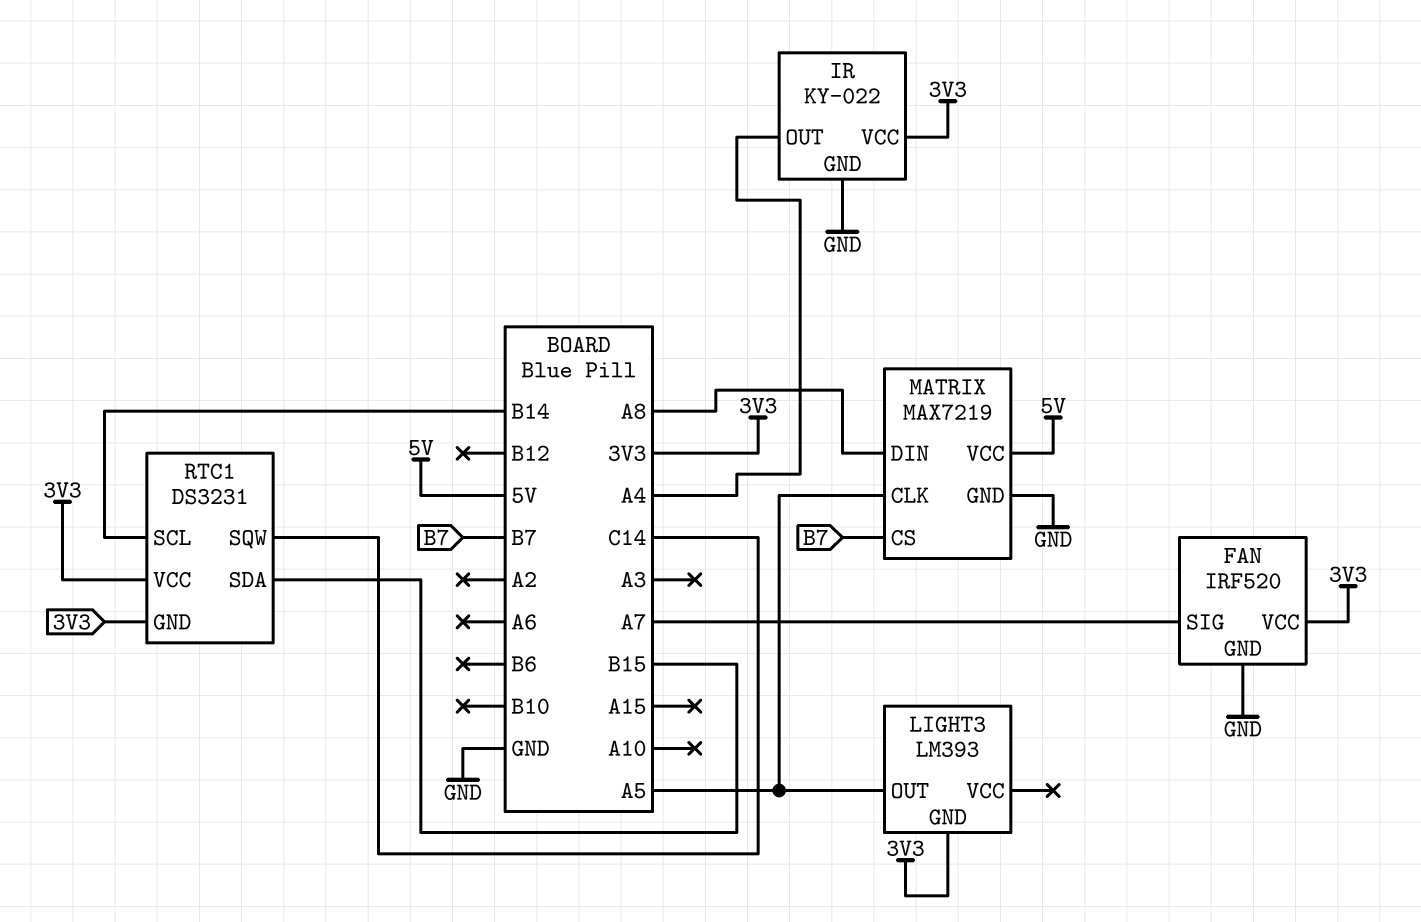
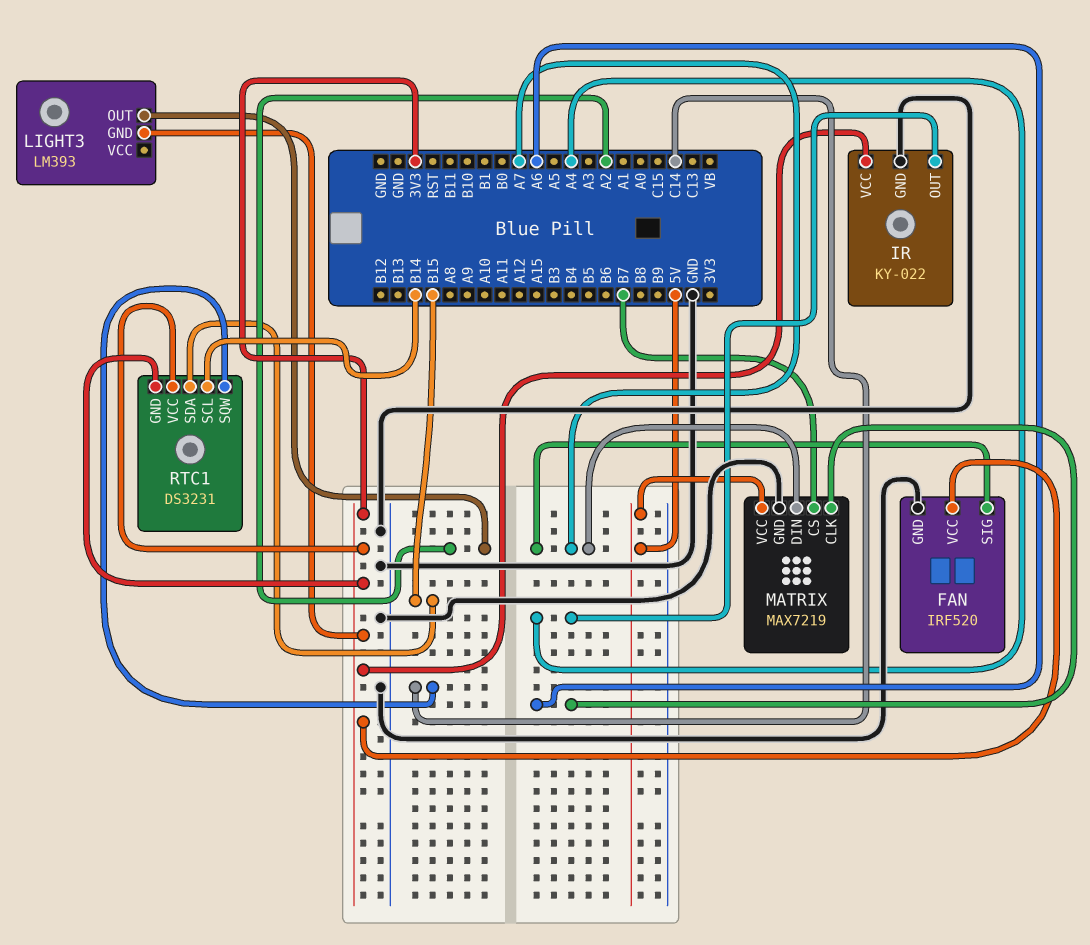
LIGHT3 pin OUT: A5 -> A2
MATRIX pin CLK: A5 -> A6
MATRIX pin DIN: A8 -> A7

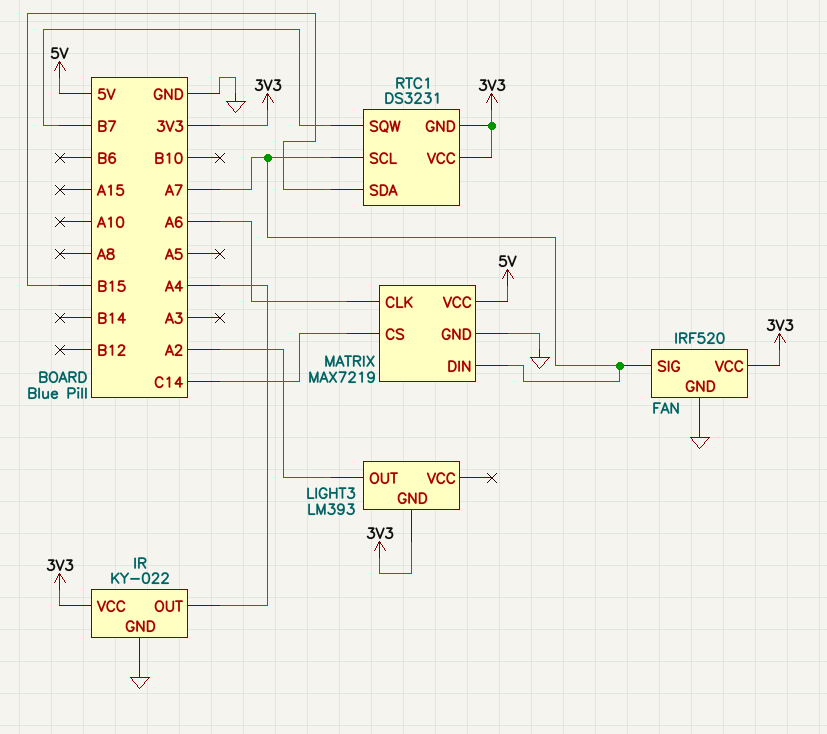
MATRIX pin CS: B7 -> C14
RTC1 pin SCL: B14 -> A7
RTC1 pin SQW: C14 -> B7

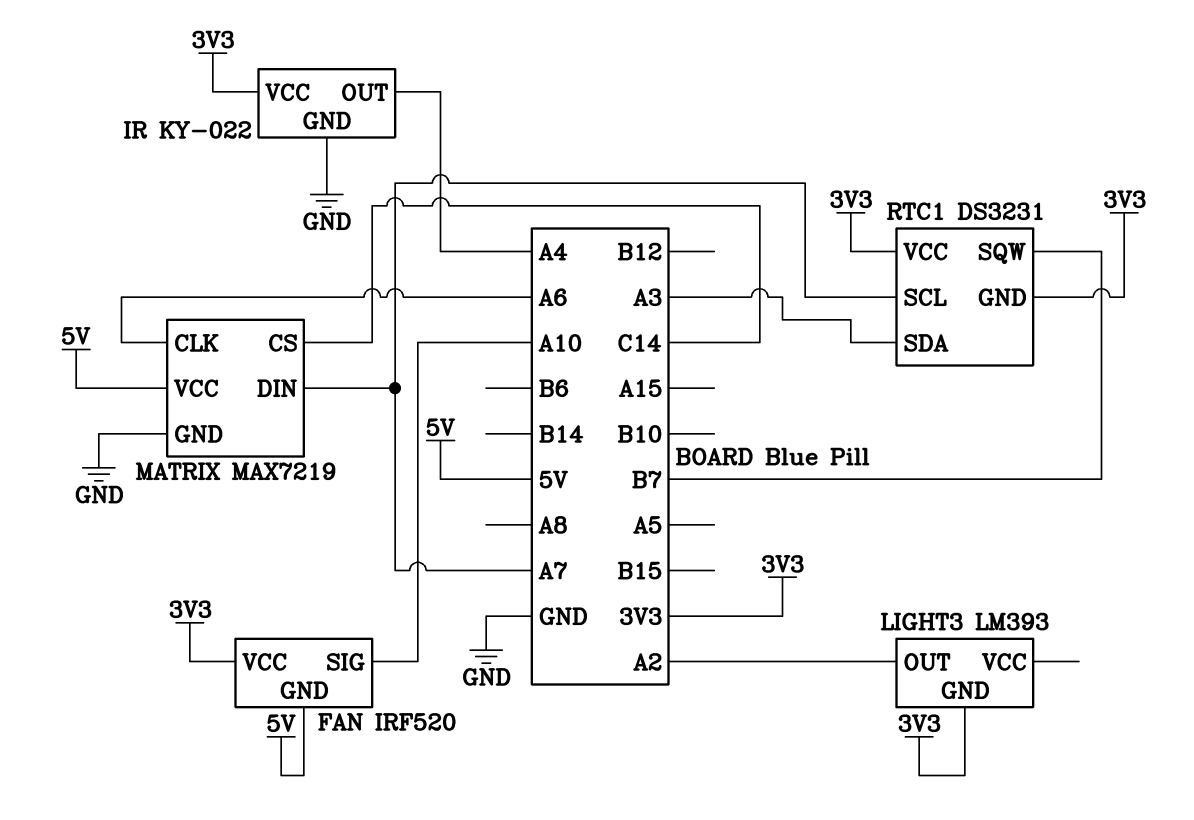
FAN pin GND: GND -> 5V
FAN pin SIG: A7 -> A10
RTC1 pin SDA: B15 -> A3

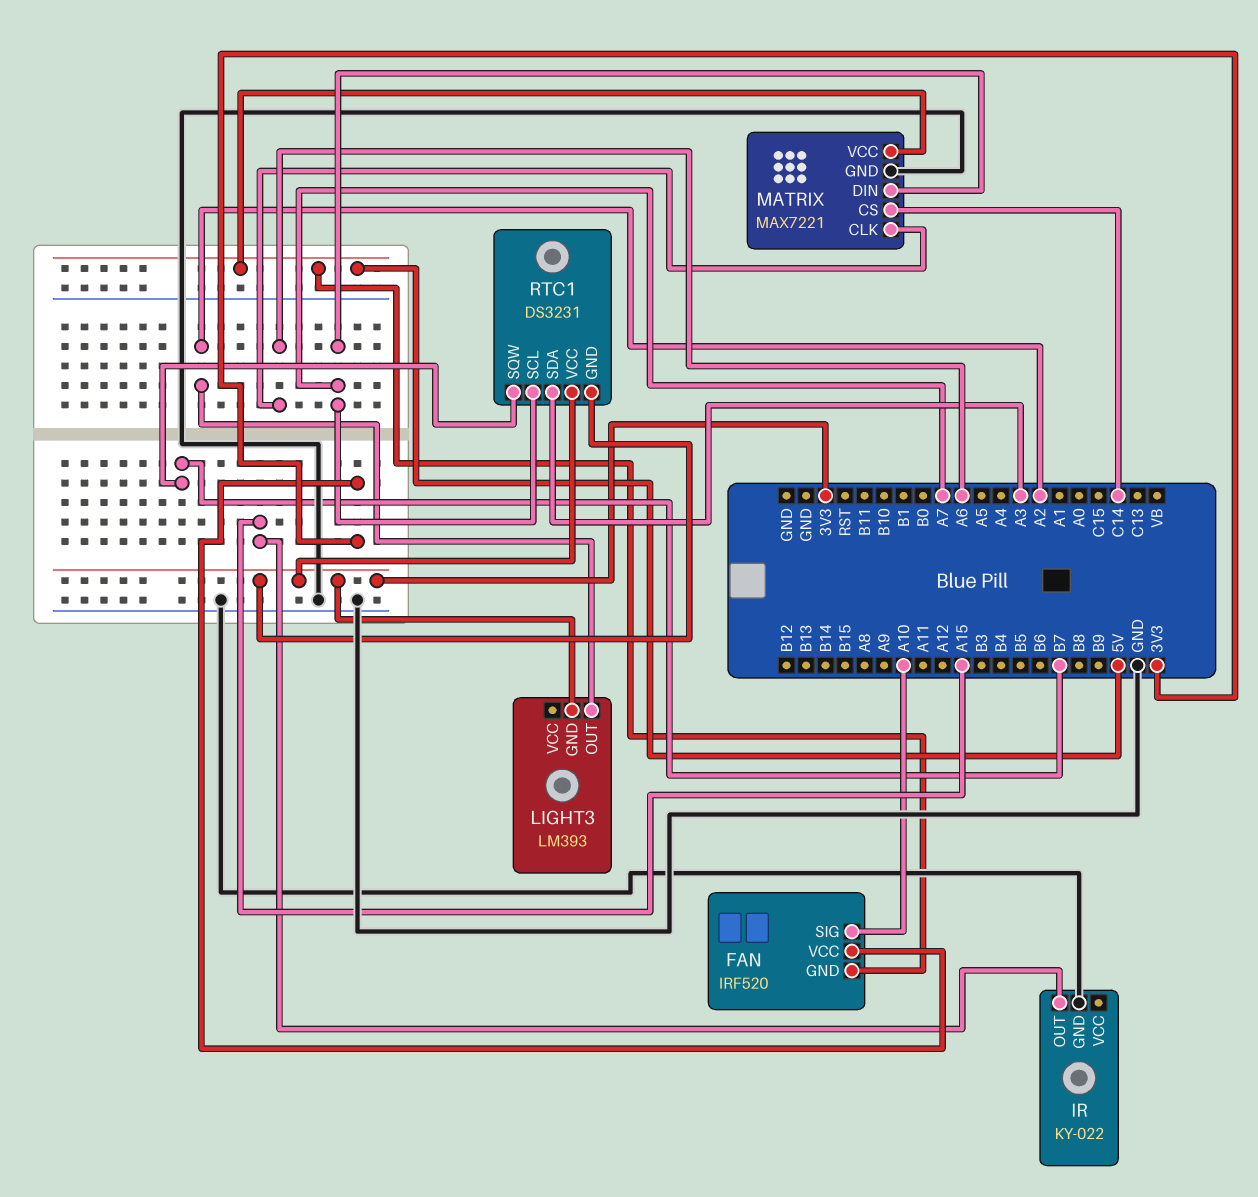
IR pin OUT: A4 -> A15
IR pin VCC: 3V3 -> none
MATRIX: MAX7219 -> MAX7221

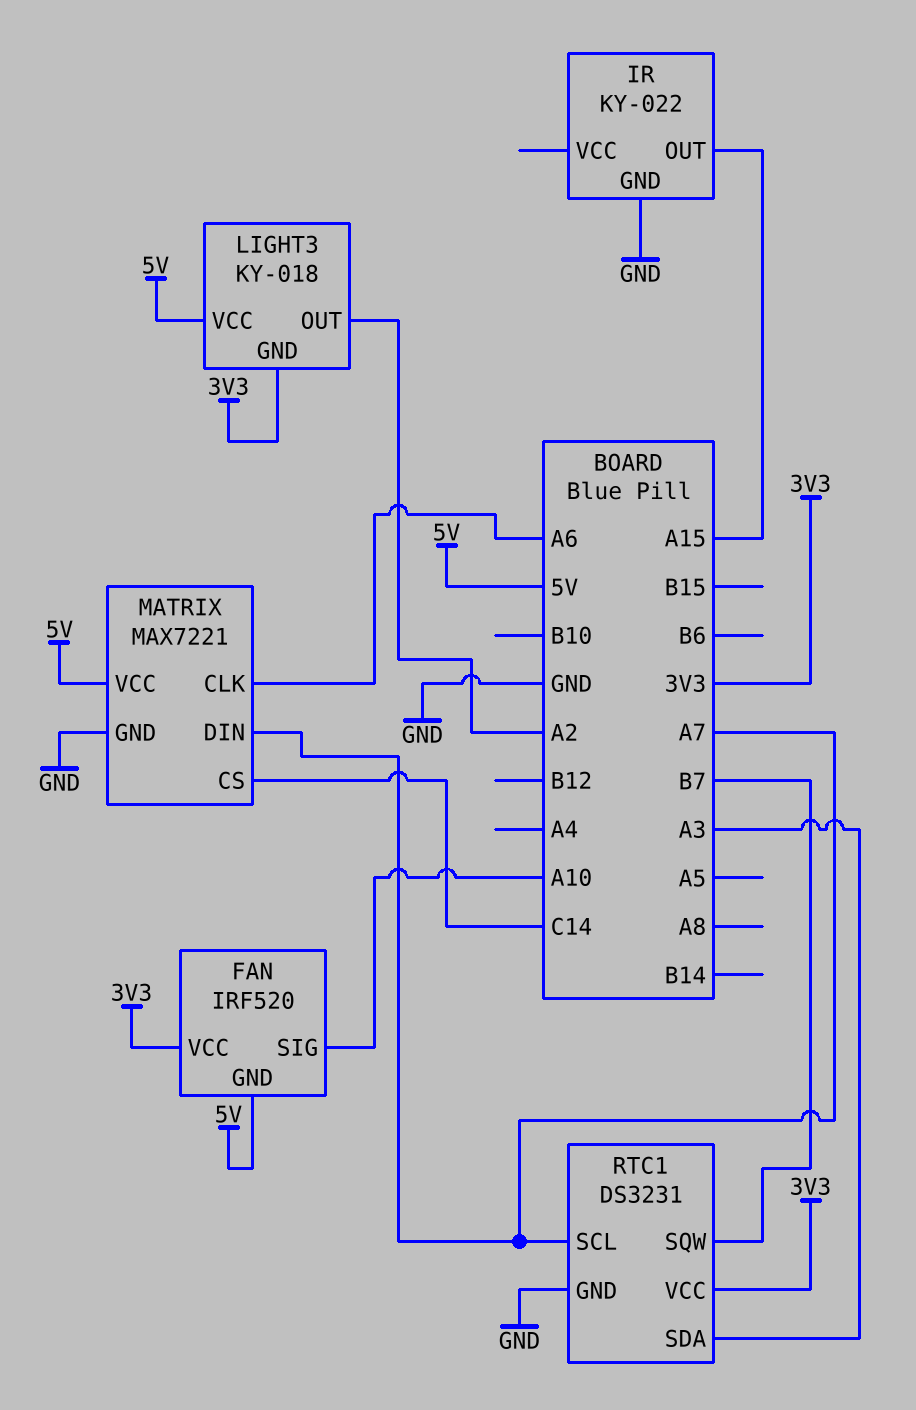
LIGHT3: LM393 -> KY-018
LIGHT3 pin VCC: none -> 5V
RTC1 pin GND: 3V3 -> GND

